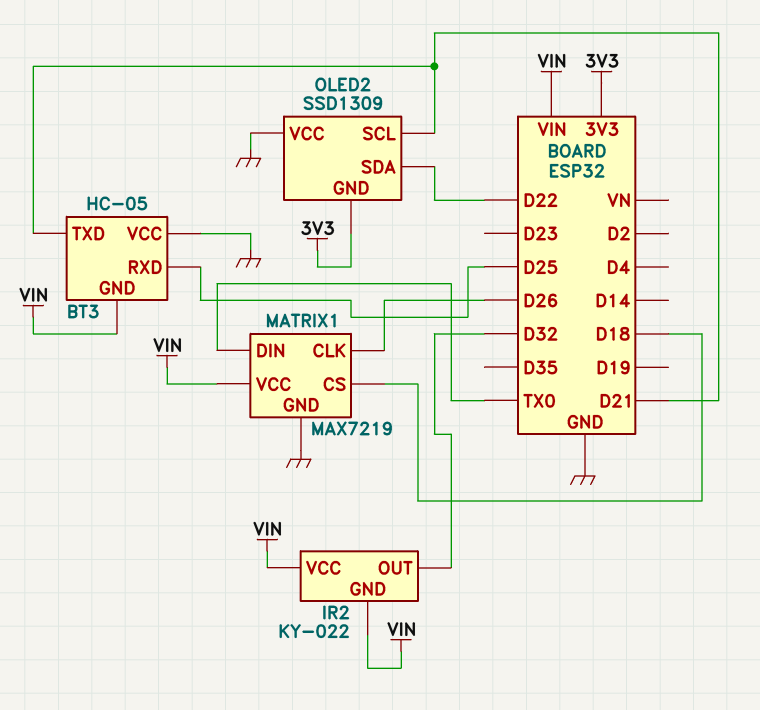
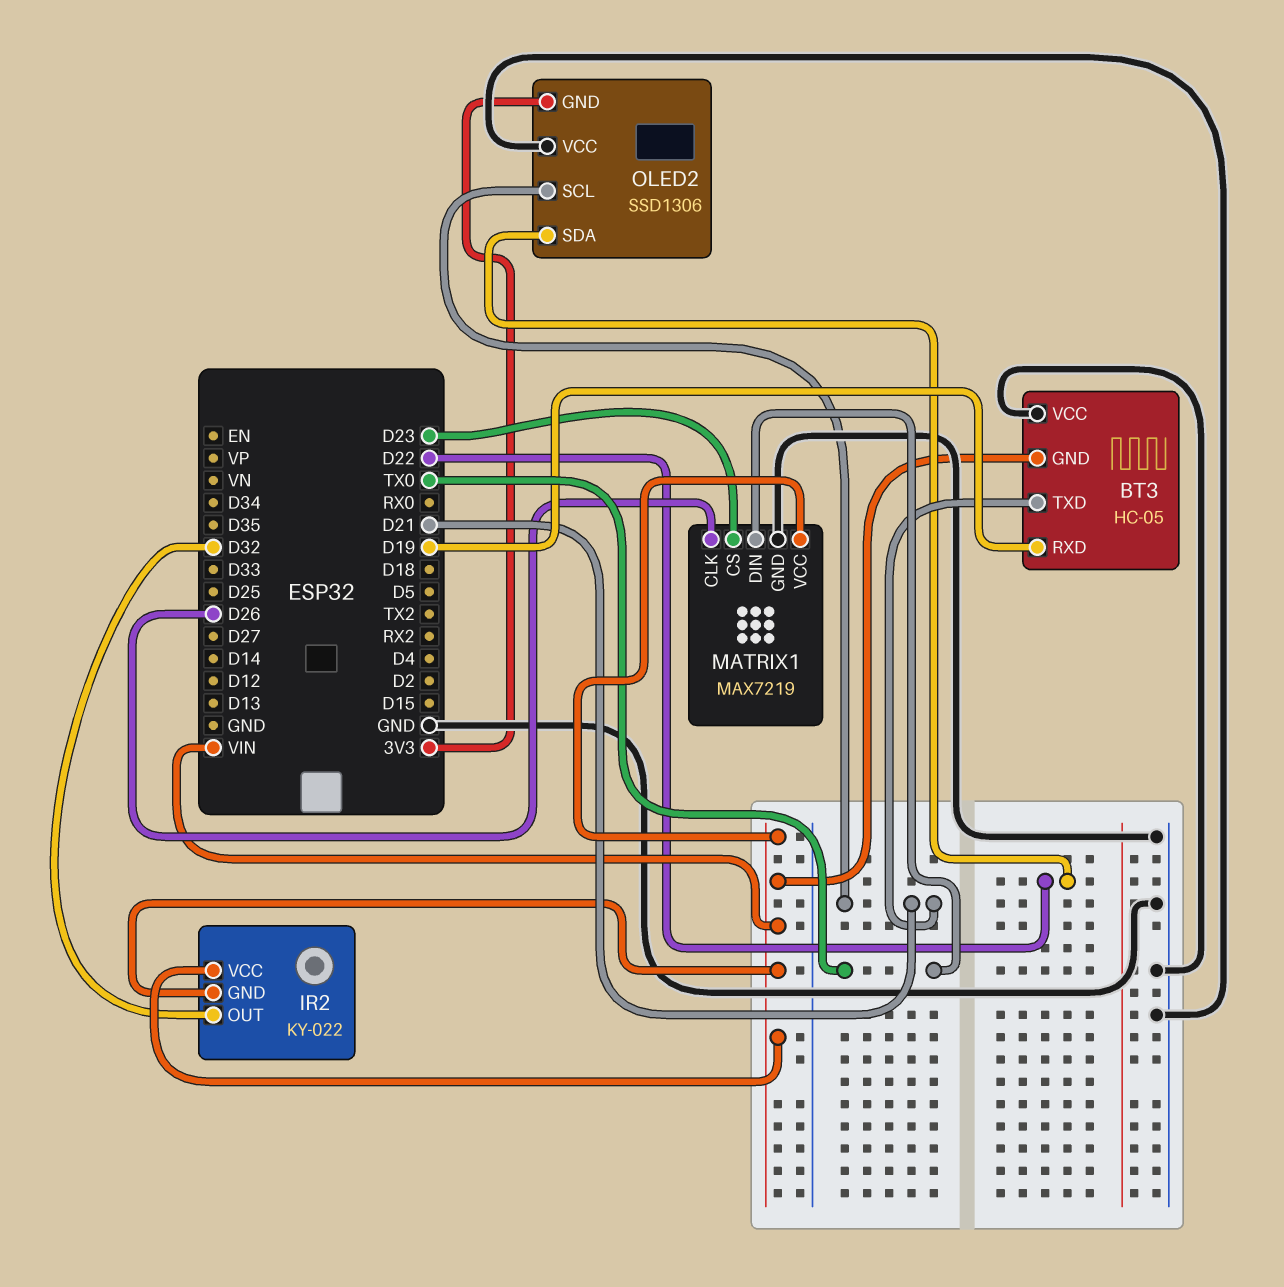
BT3 pin RXD: D25 -> D19
MATRIX1 pin CS: D18 -> D23
OLED2: SSD1309 -> SSD1306

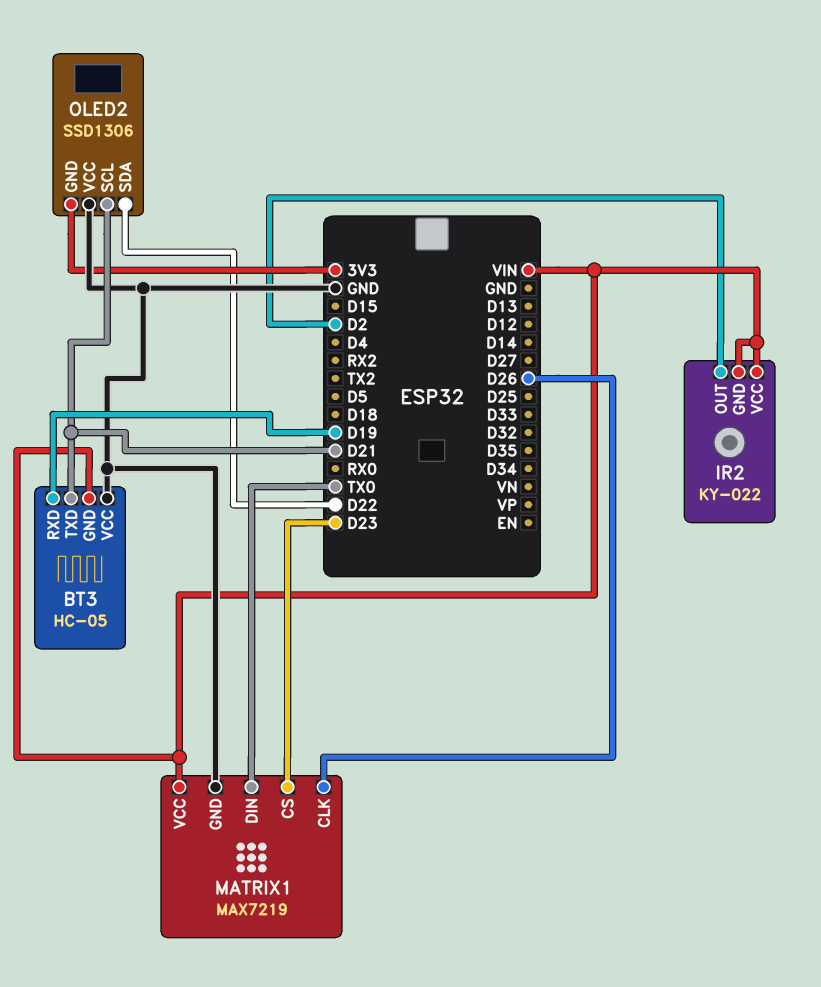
IR2 pin OUT: D32 -> D2

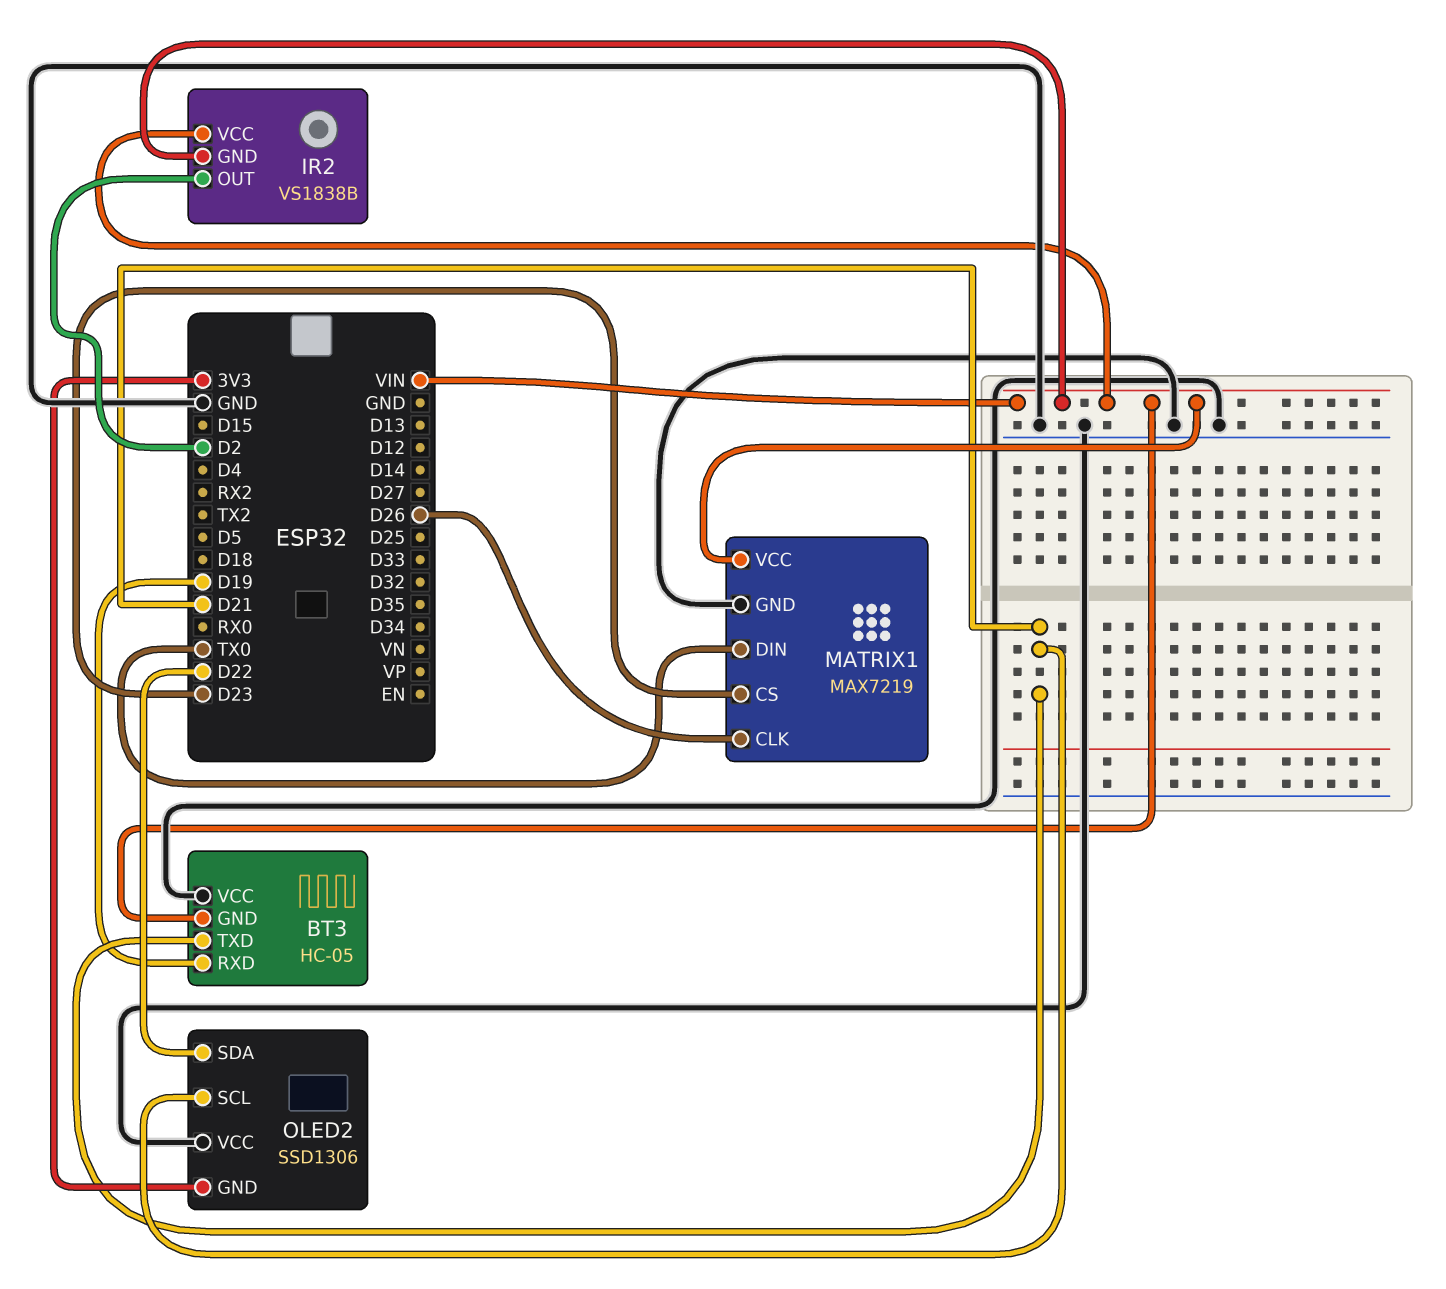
IR2: KY-022 -> VS1838B

